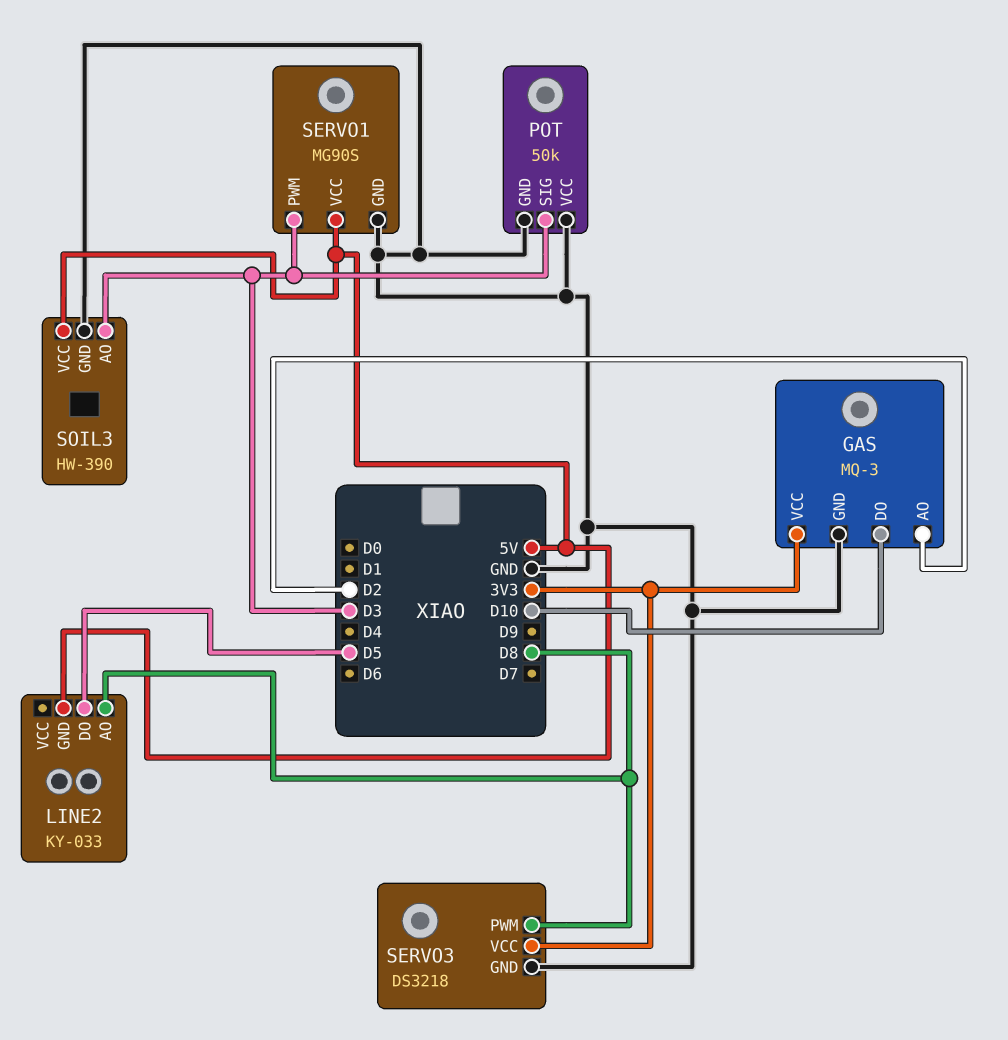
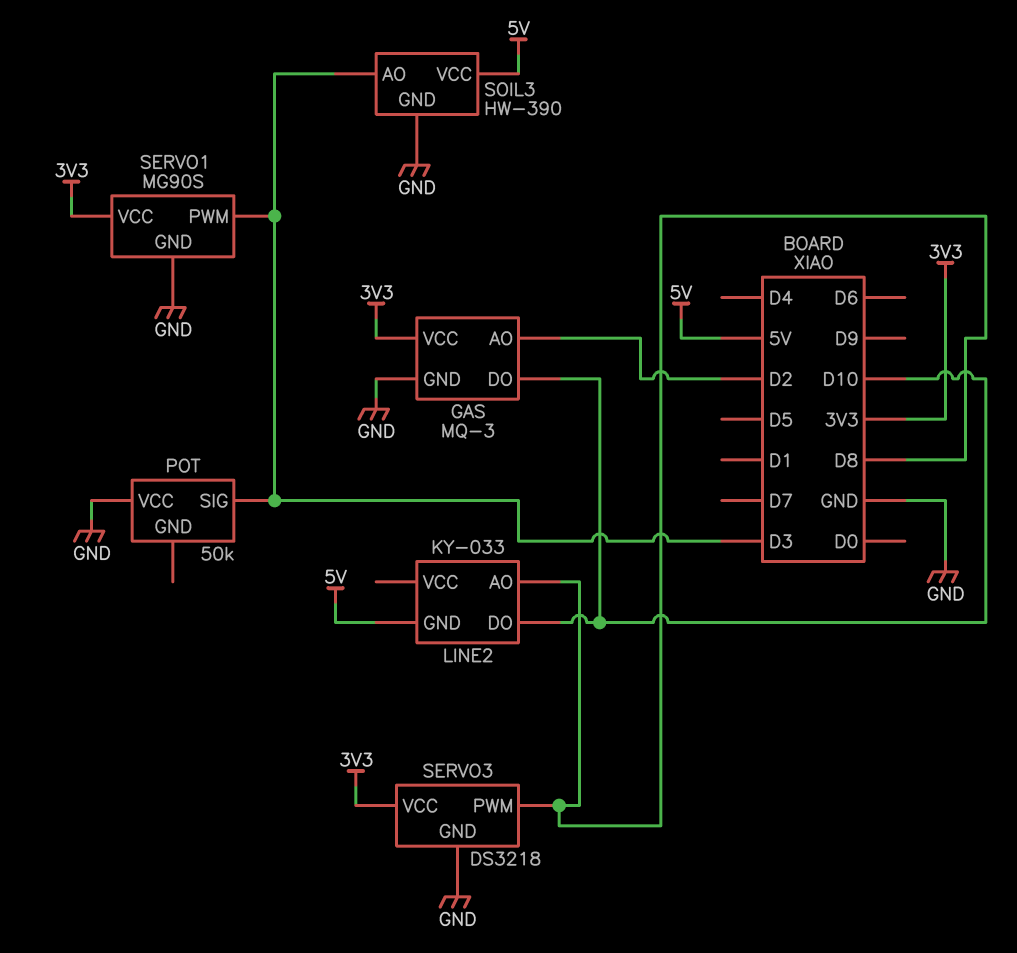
LINE2 pin DO: D5 -> D10
POT pin GND: GND -> none
SERVO1 pin VCC: 5V -> 3V3

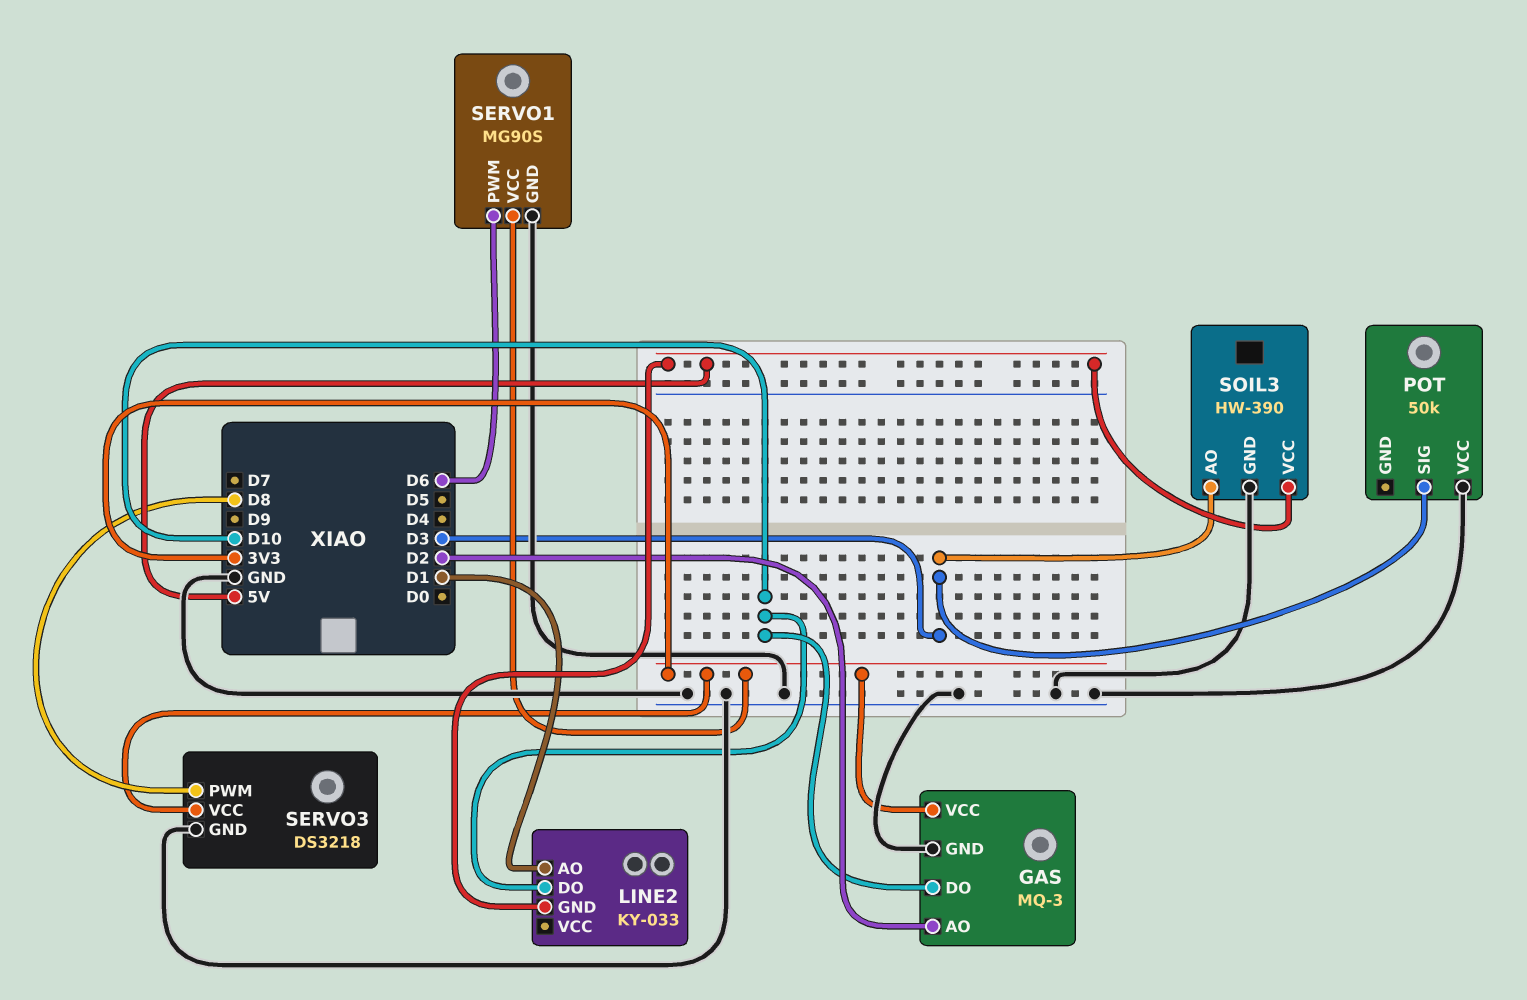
LINE2 pin AO: D8 -> D1
SERVO1 pin PWM: D3 -> D6

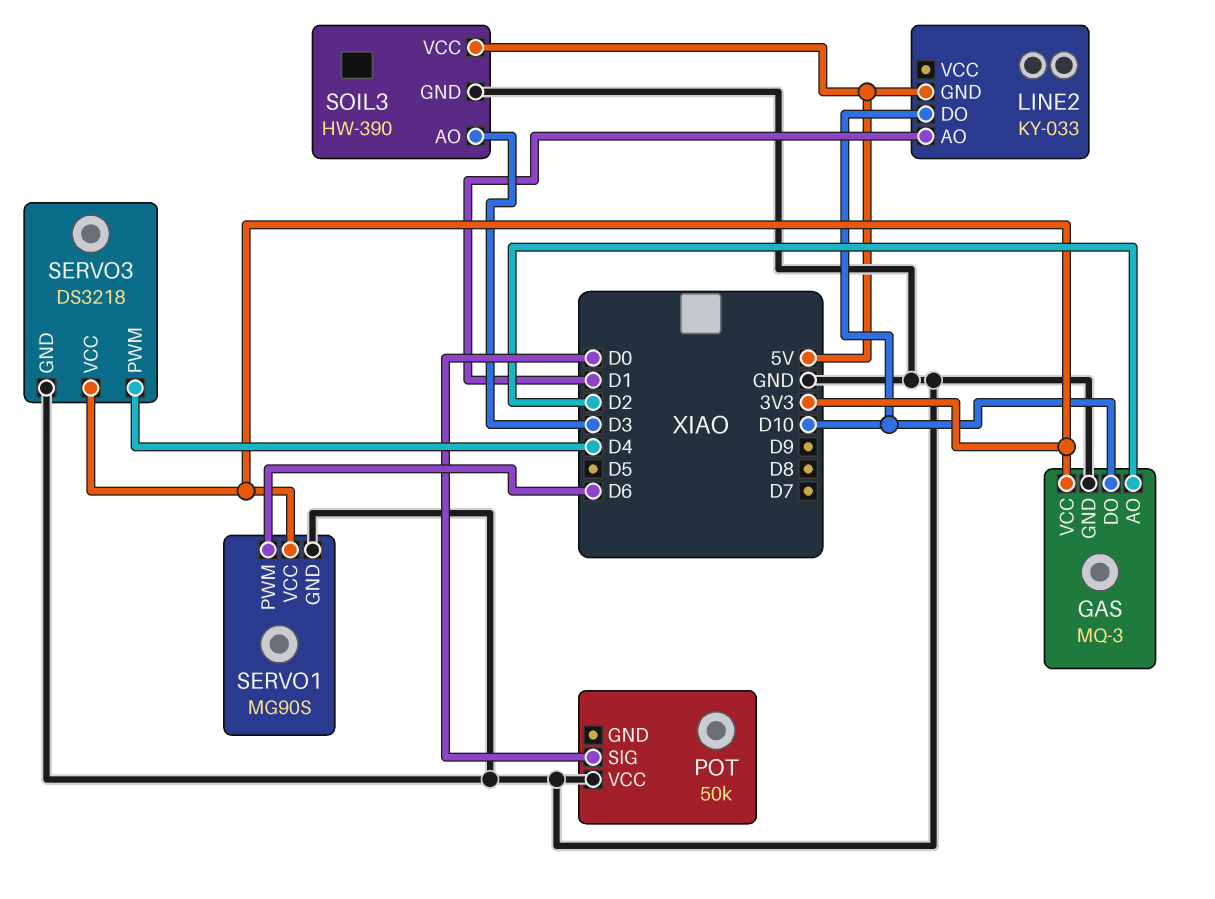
POT pin SIG: D3 -> D0
SERVO3 pin PWM: D8 -> D4

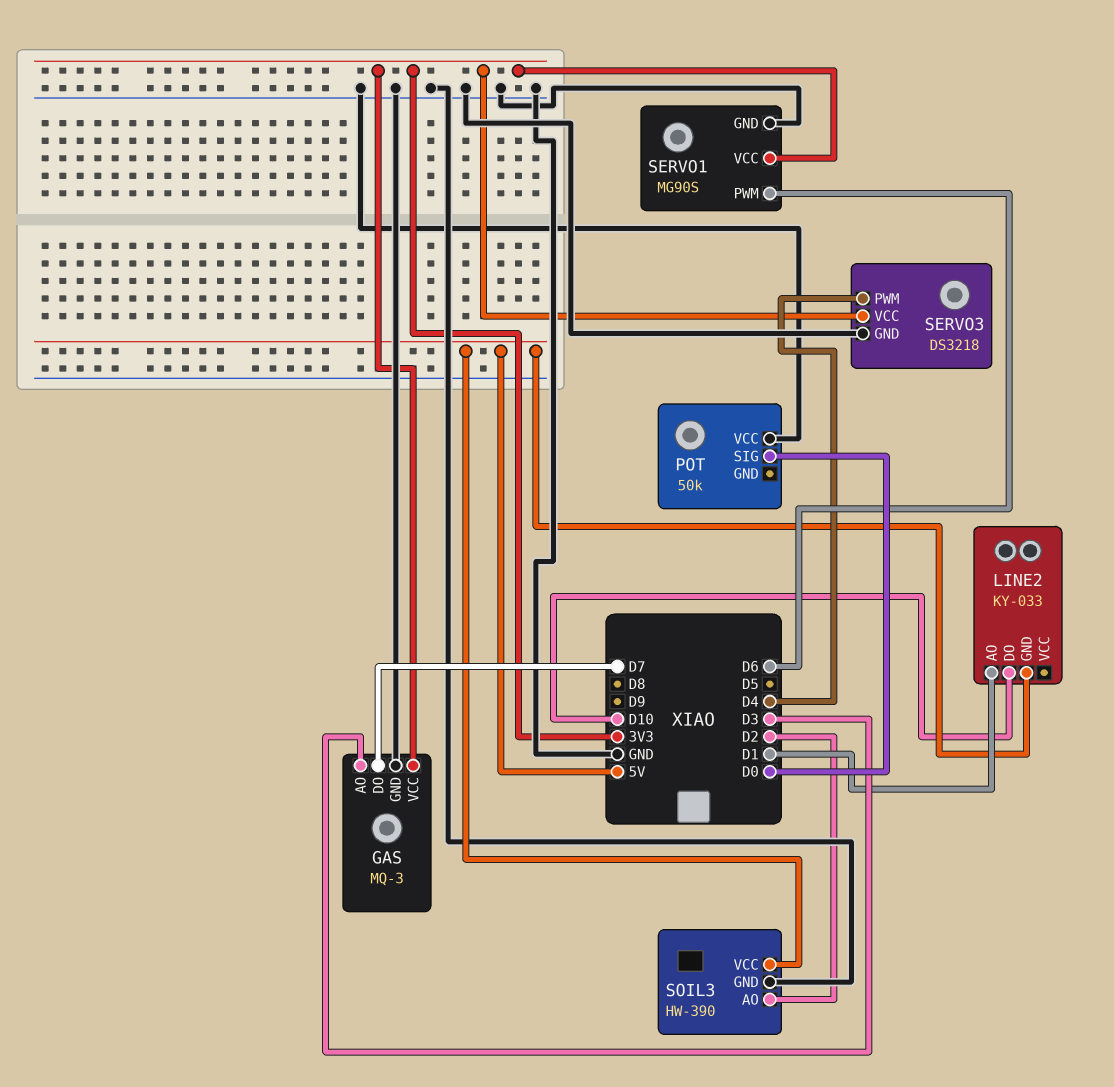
GAS pin AO: D2 -> D3
GAS pin DO: D10 -> D7
SOIL3 pin AO: D3 -> D2

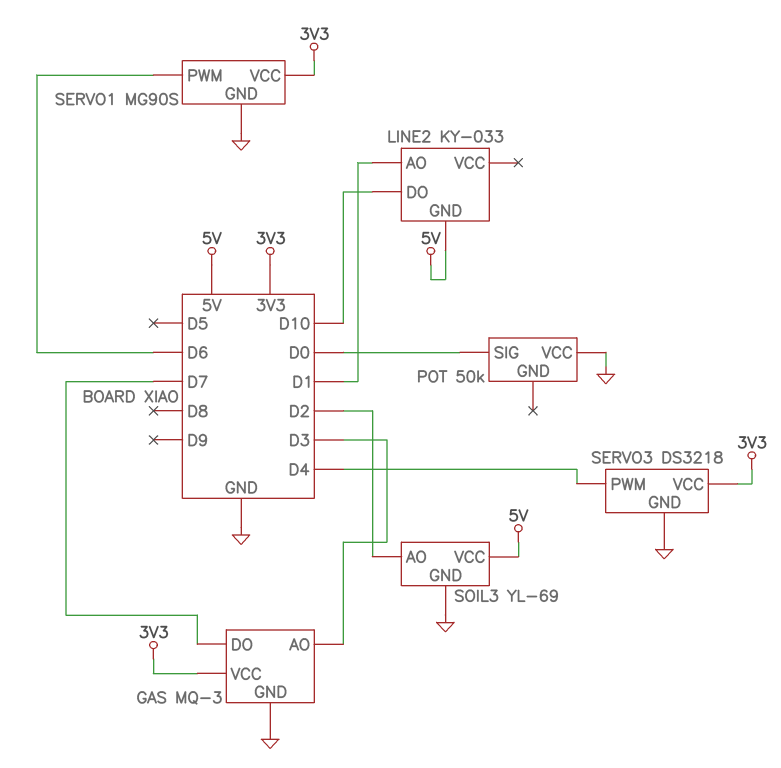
SOIL3: HW-390 -> YL-69

